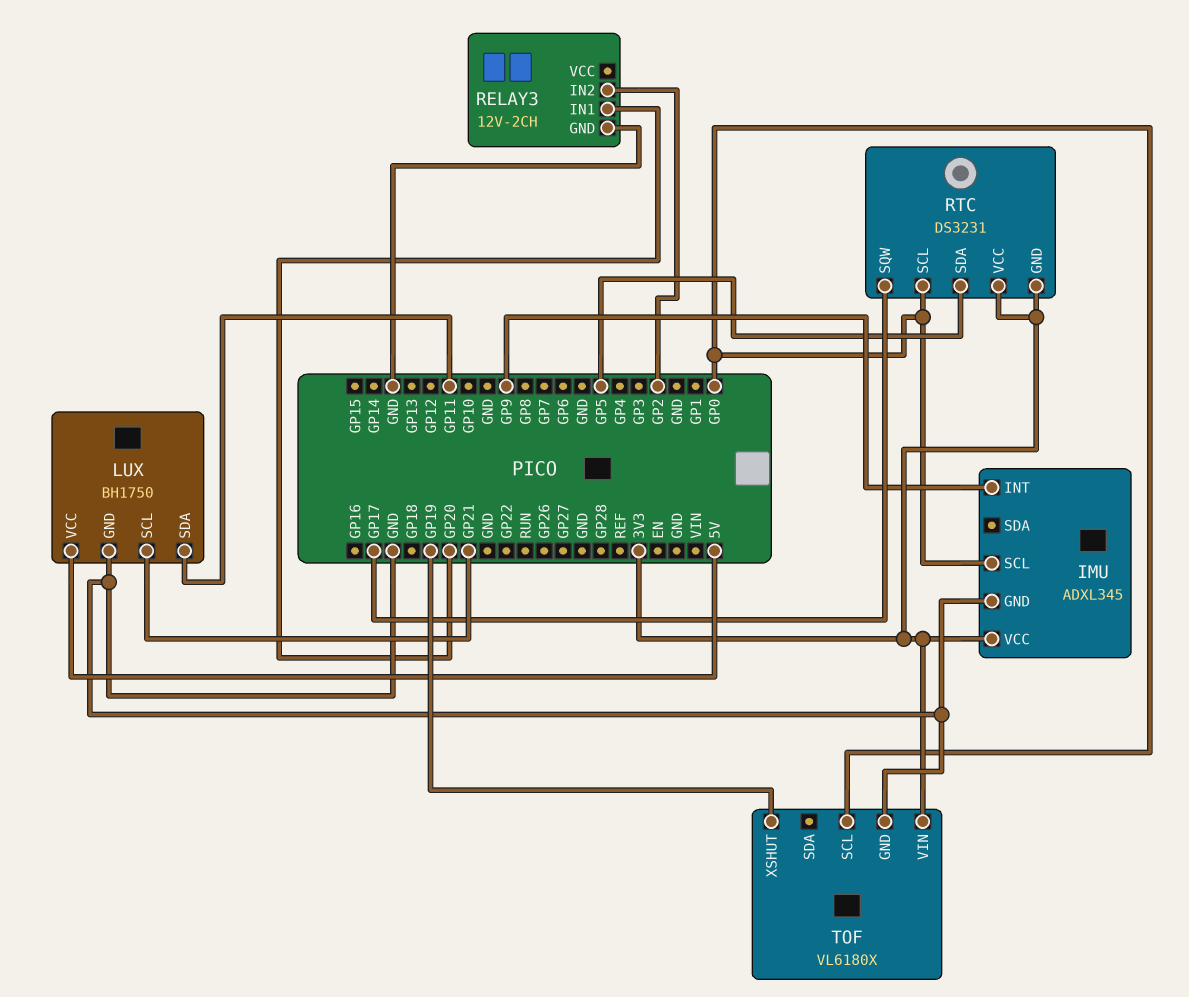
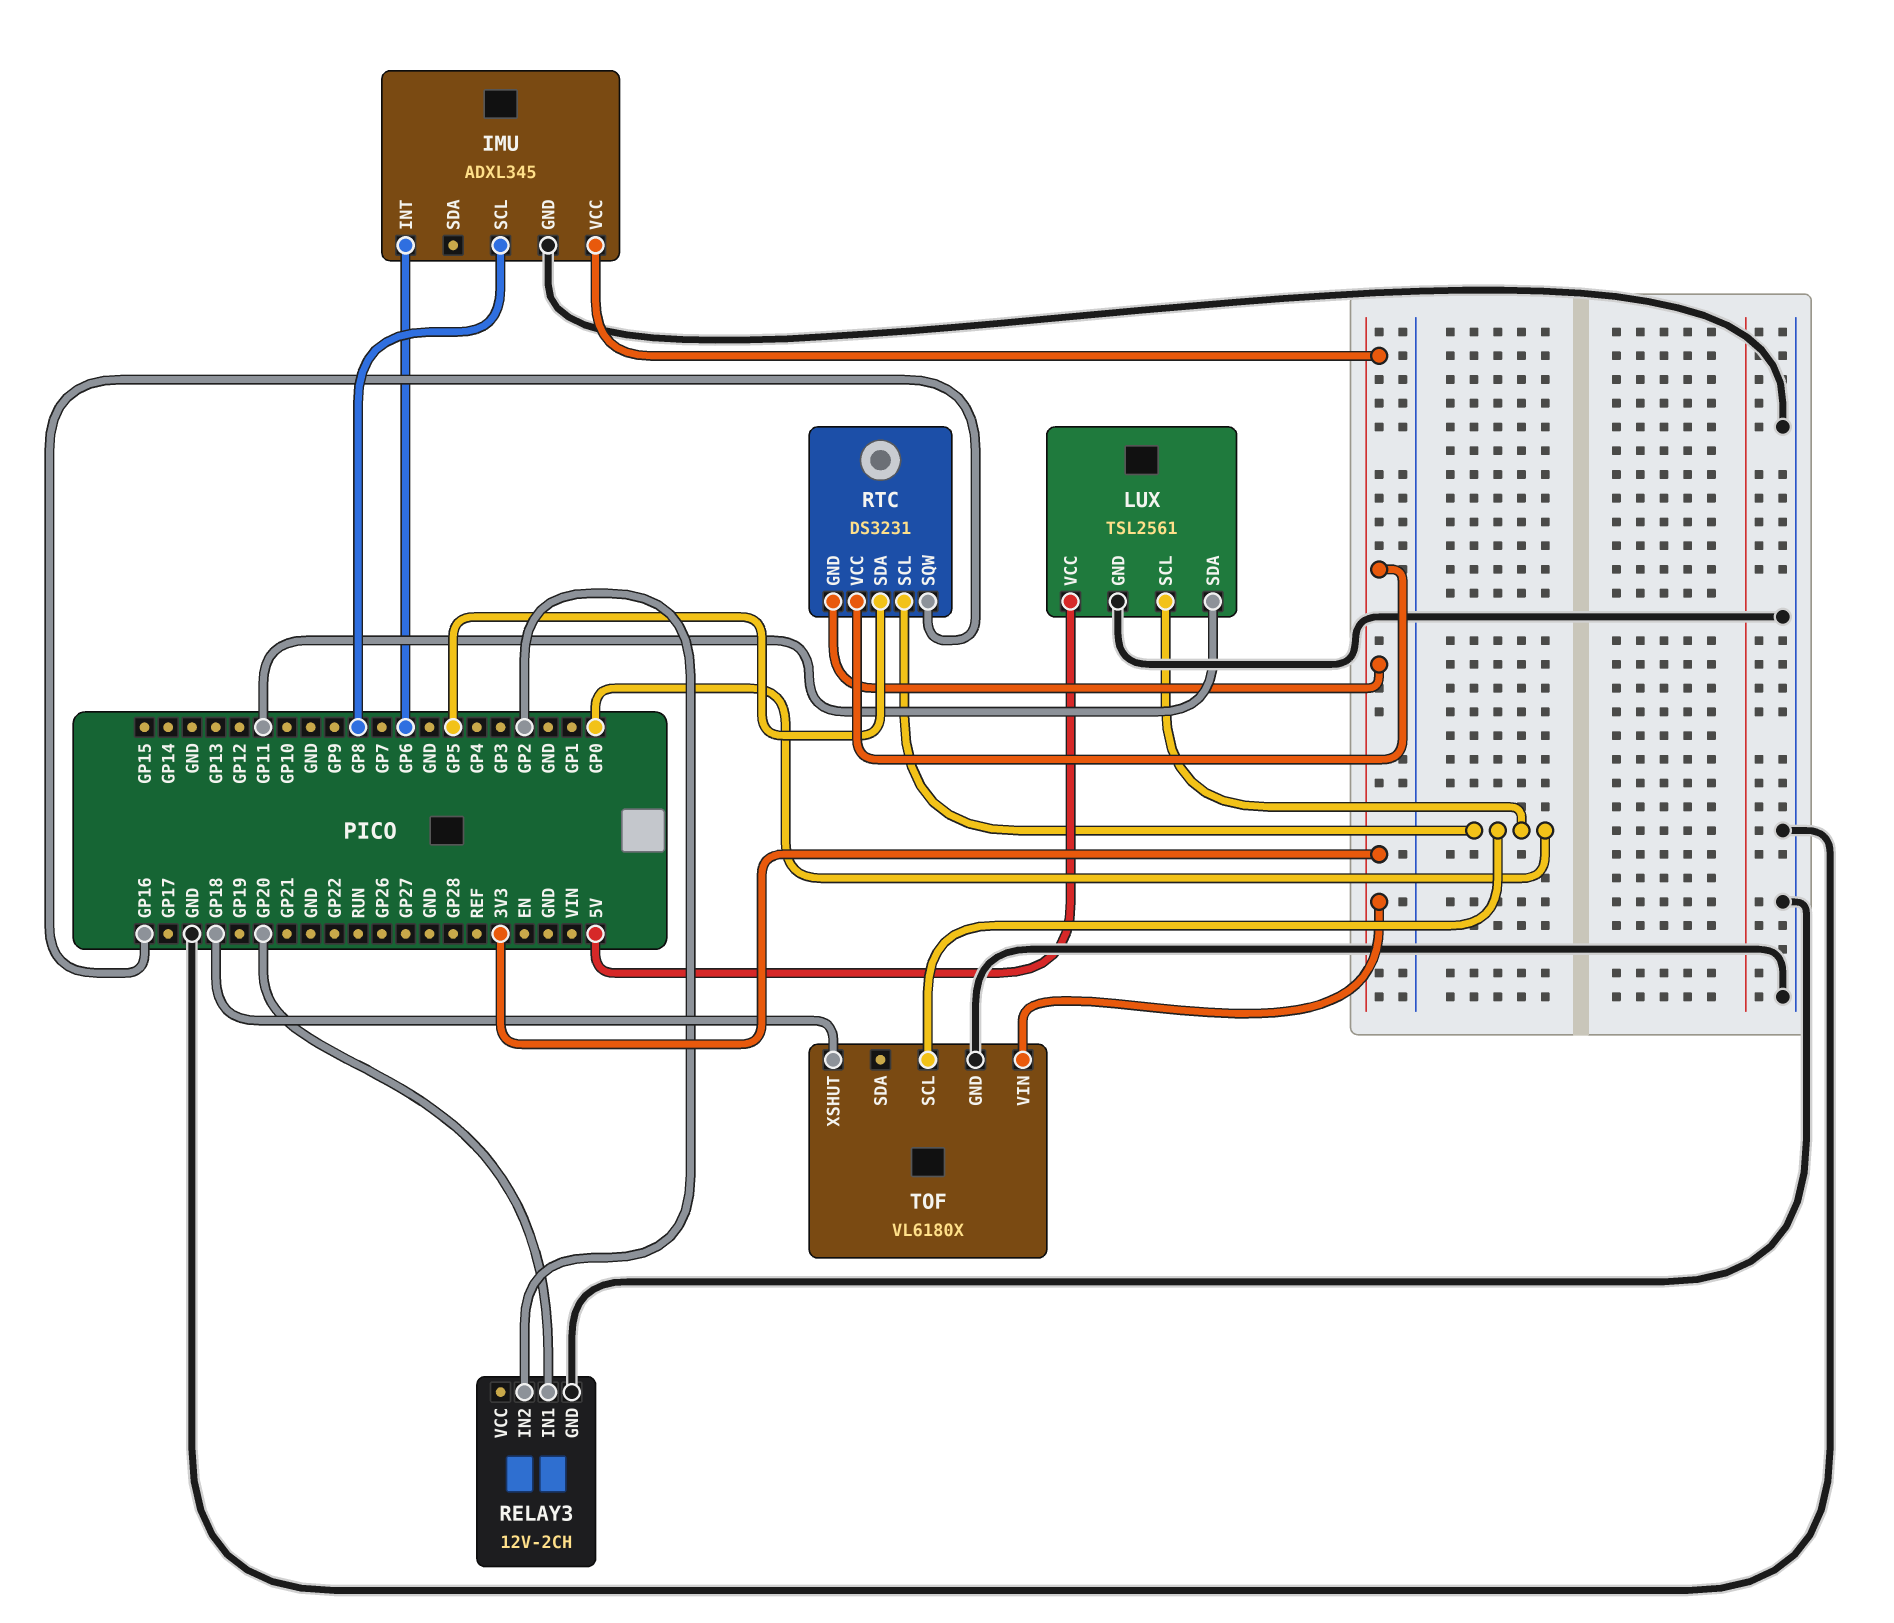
IMU pin INT: GP9 -> GP6
IMU pin SCL: GP0 -> GP8
LUX: BH1750 -> TSL2561
LUX pin SCL: GP21 -> GP0
RTC pin SQW: GP17 -> GP16
TOF pin XSHUT: GP19 -> GP18

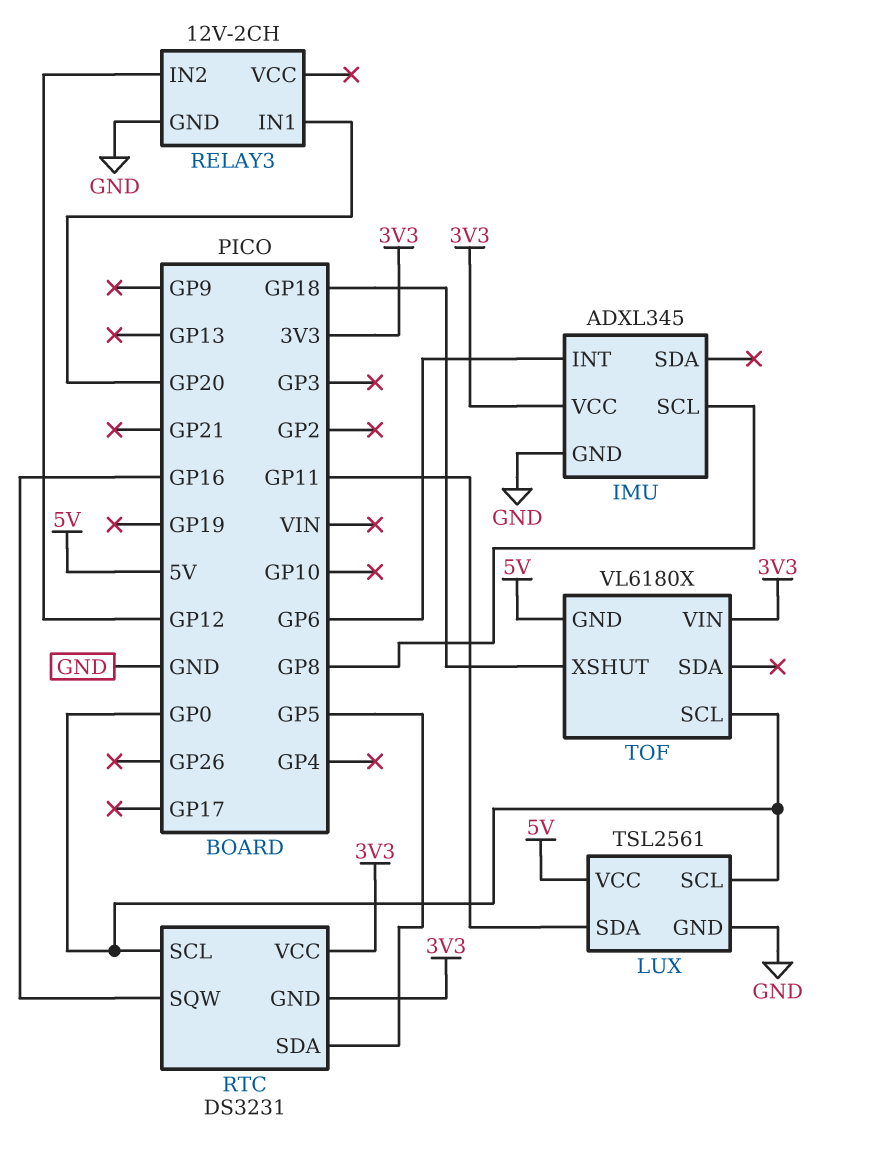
RELAY3 pin IN2: GP2 -> GP12
TOF pin GND: GND -> 5V

